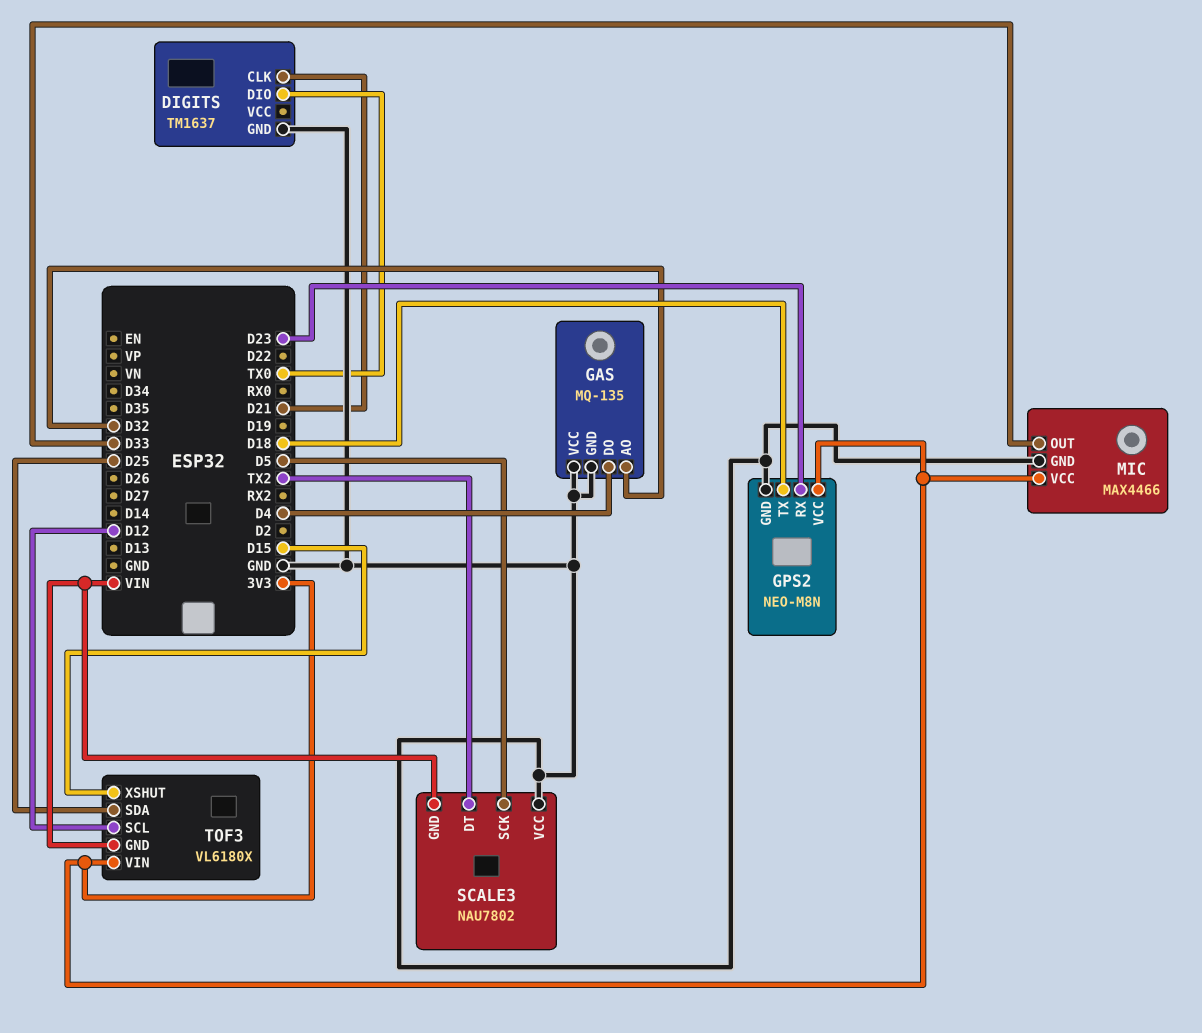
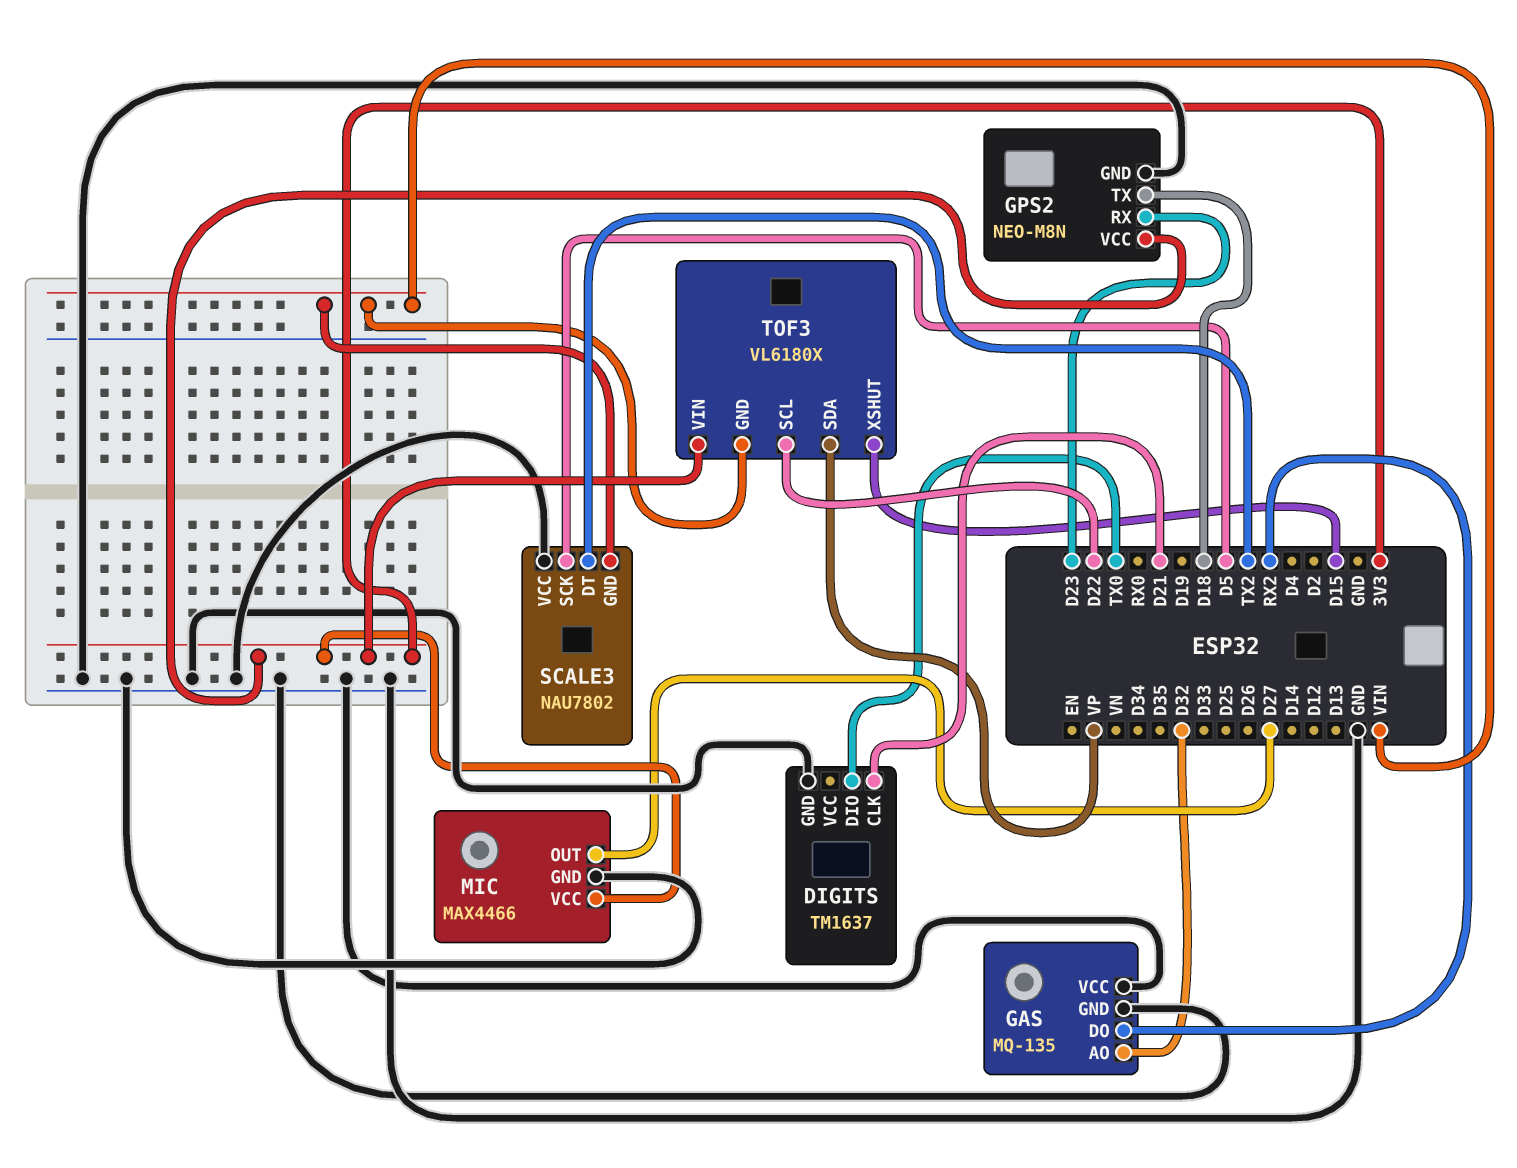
GAS pin DO: D4 -> RX2
MIC pin OUT: D33 -> D27
TOF3 pin SCL: D12 -> D22
TOF3 pin SDA: D25 -> VP

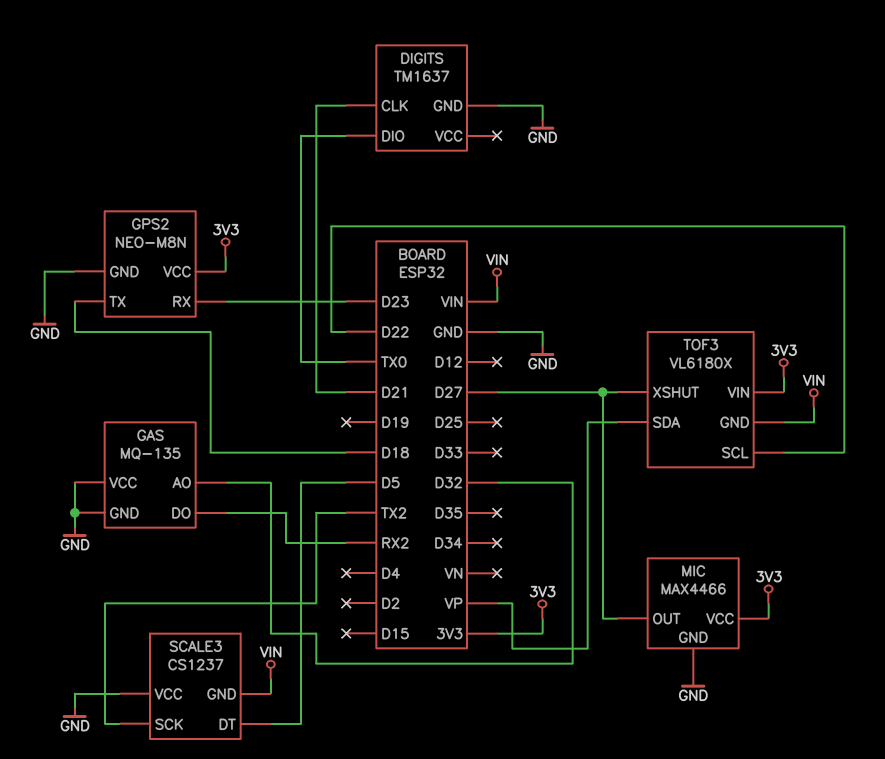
SCALE3: NAU7802 -> CS1237
SCALE3 pin DT: TX2 -> D5
SCALE3 pin SCK: D5 -> TX2
TOF3 pin XSHUT: D15 -> D27

